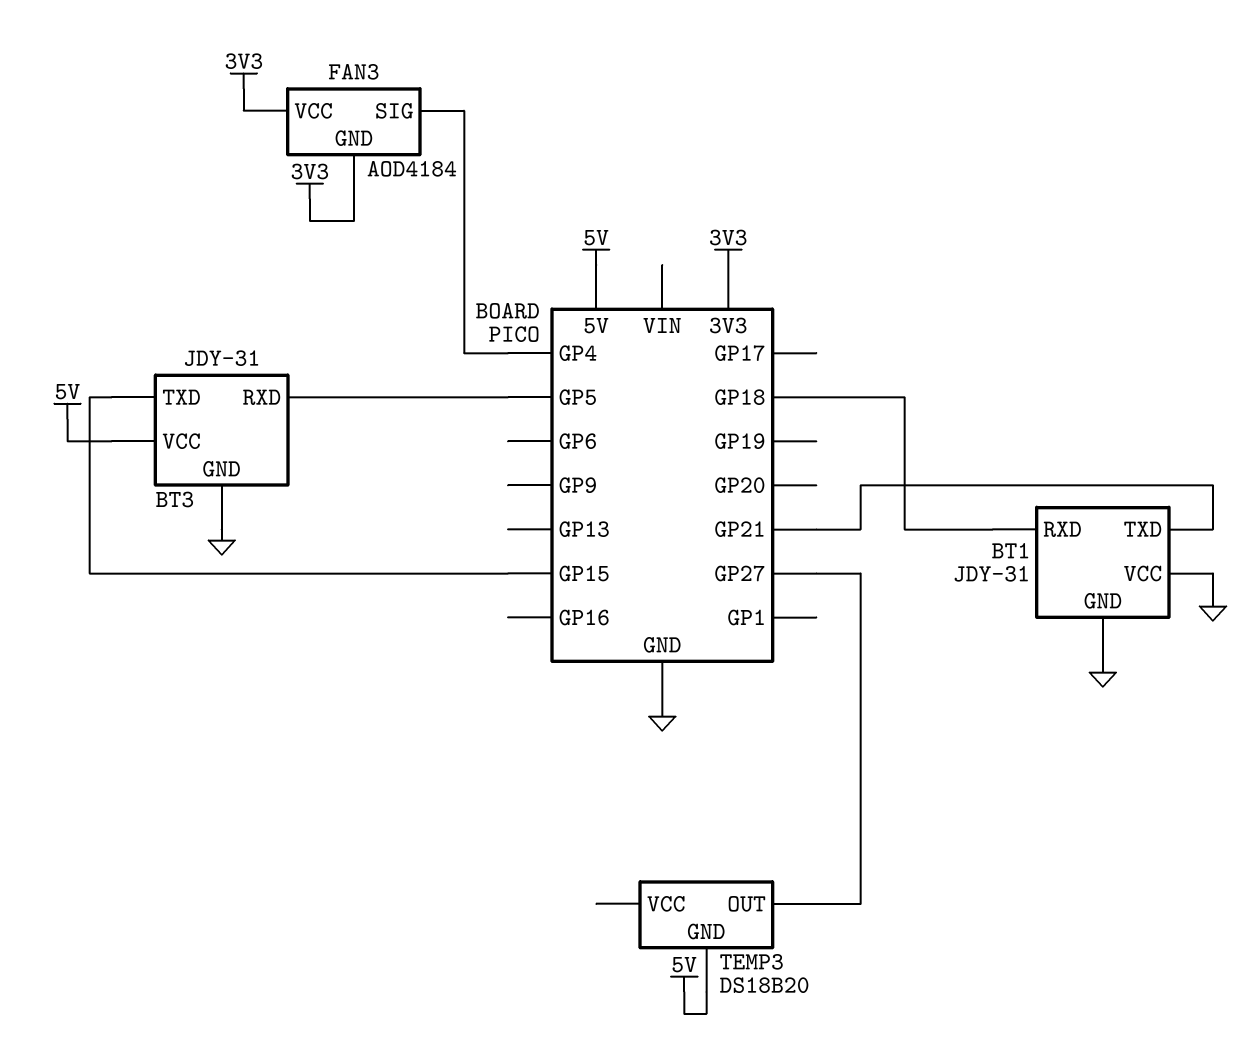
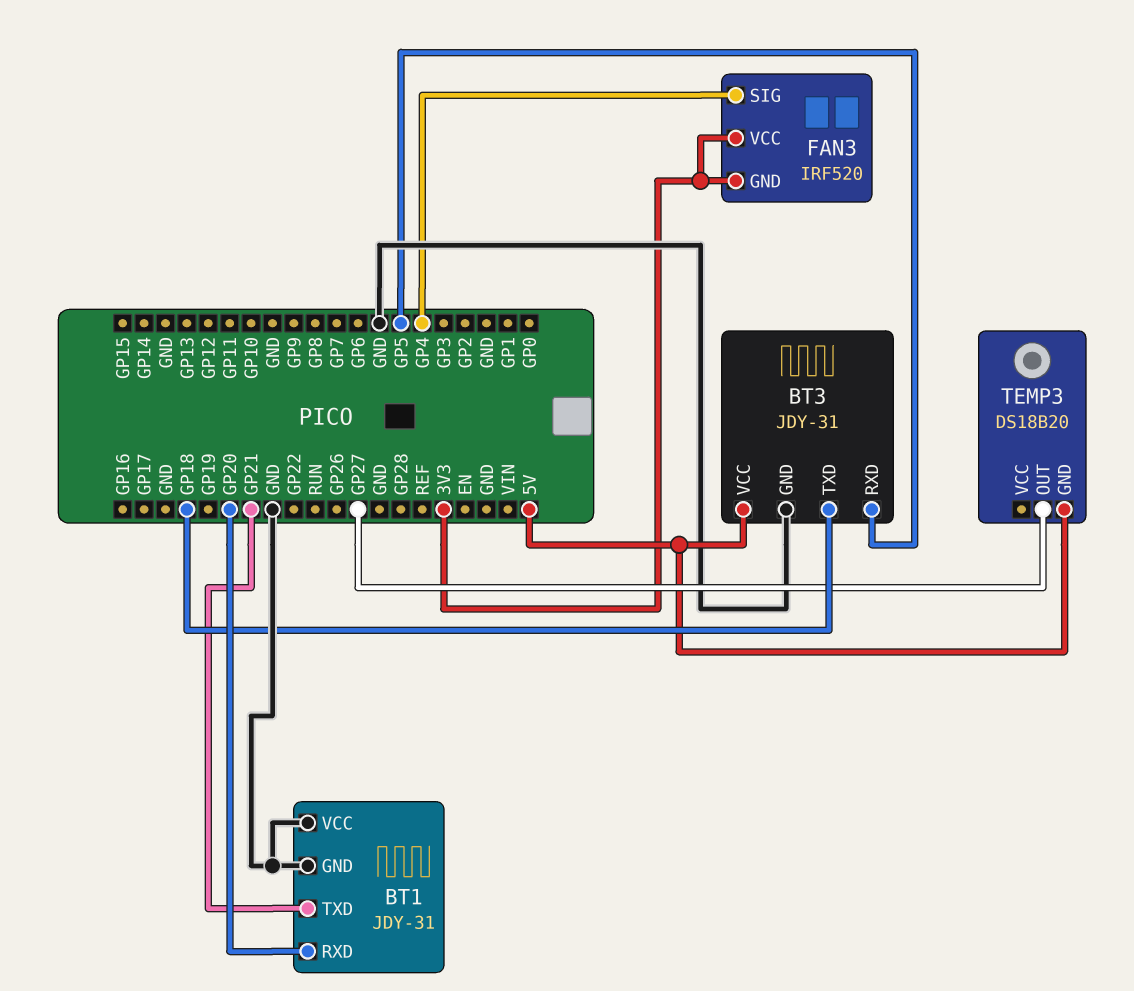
BT1 pin RXD: GP18 -> GP20
BT3 pin TXD: GP15 -> GP18
FAN3: AOD4184 -> IRF520

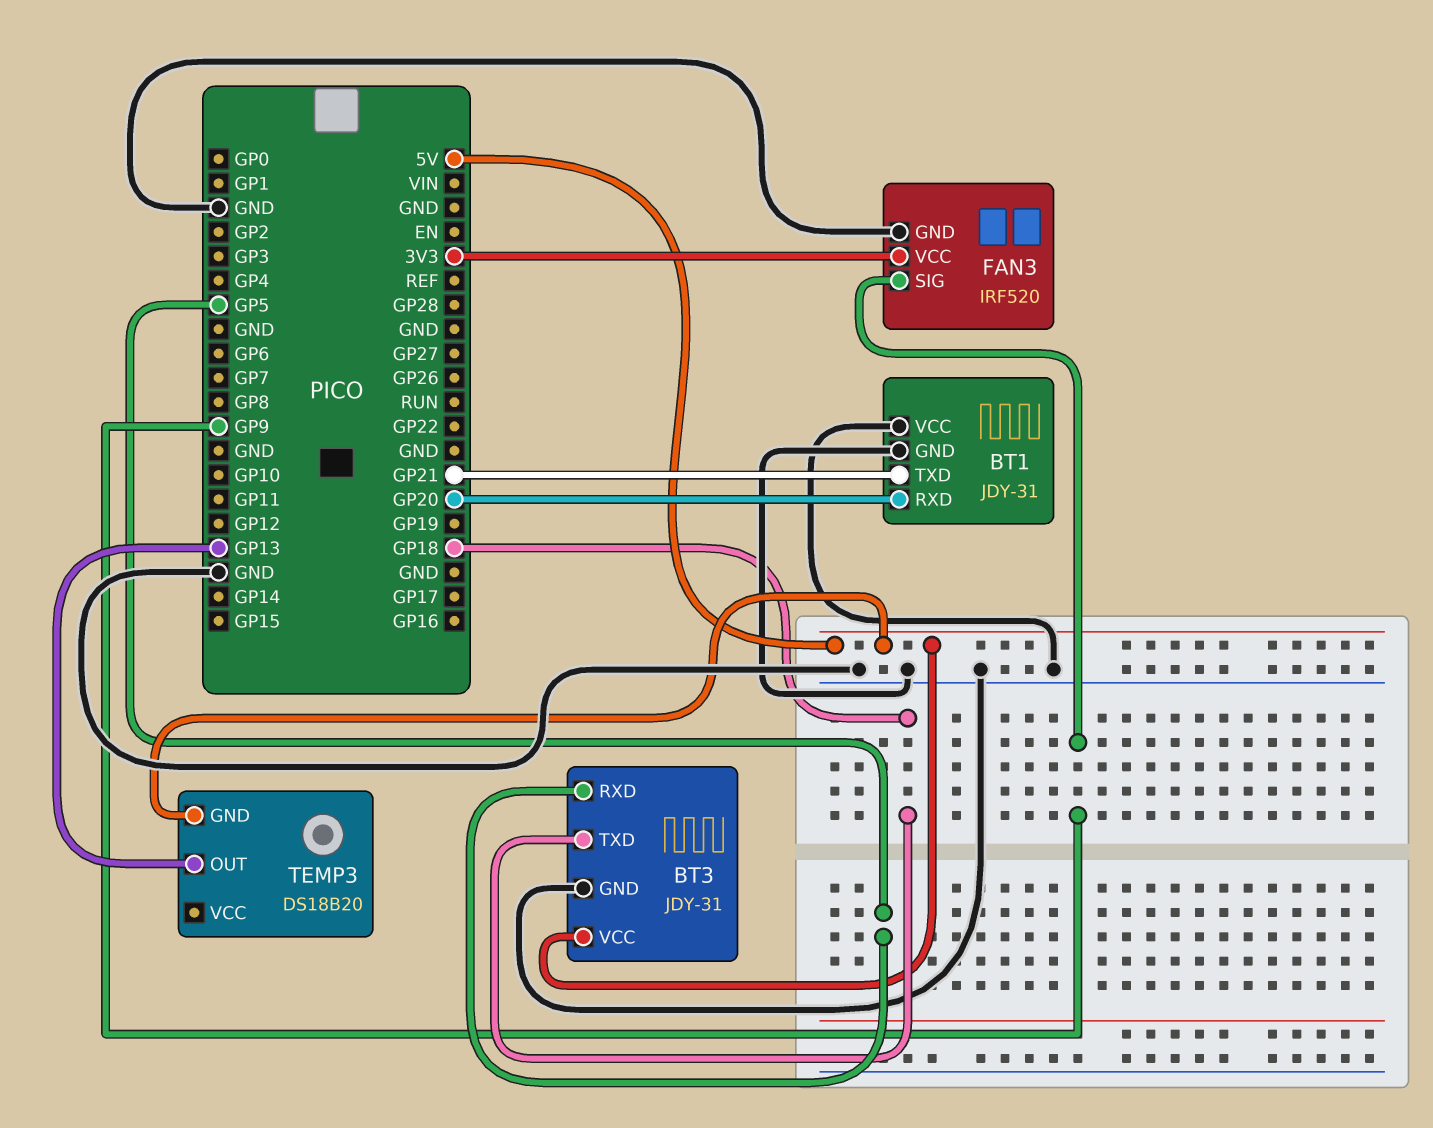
FAN3 pin GND: 3V3 -> GND
FAN3 pin SIG: GP4 -> GP9
TEMP3 pin OUT: GP27 -> GP13

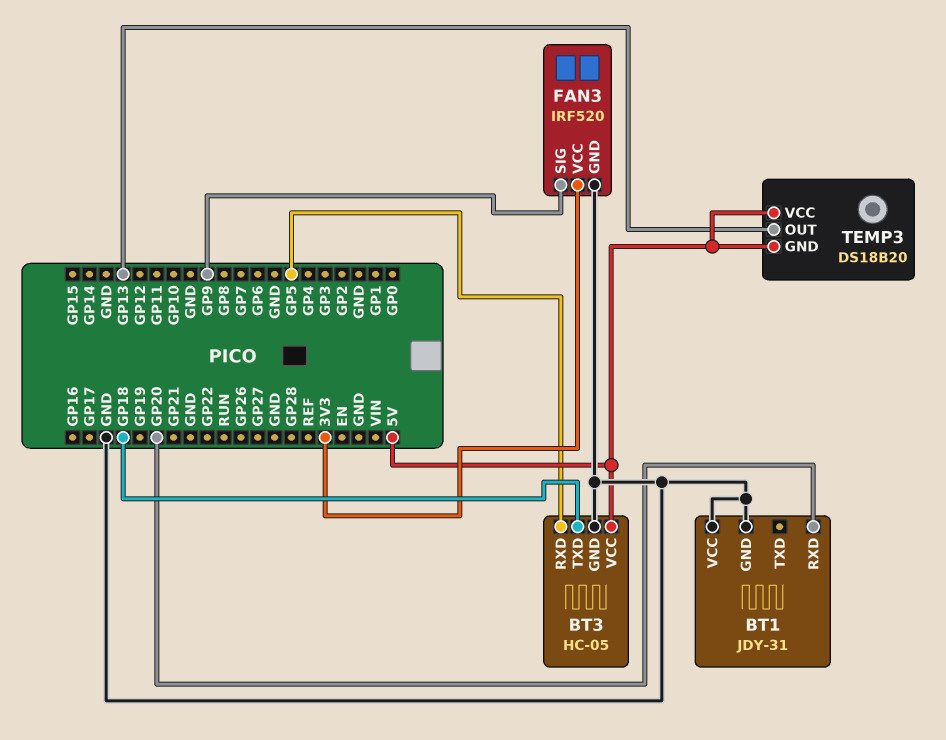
BT1 pin TXD: GP21 -> none
BT3: JDY-31 -> HC-05
TEMP3 pin VCC: none -> 5V

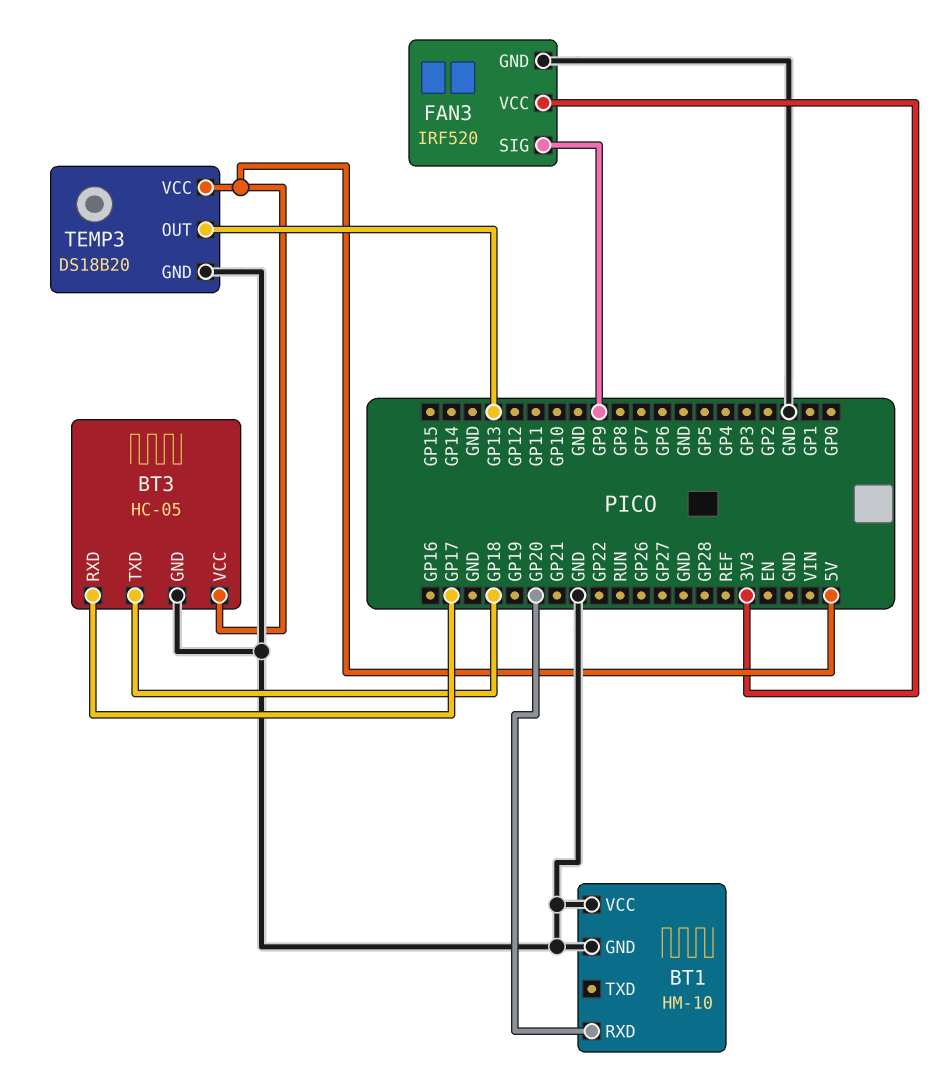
BT1: JDY-31 -> HM-10
BT3 pin RXD: GP5 -> GP17
TEMP3 pin GND: 5V -> GND

